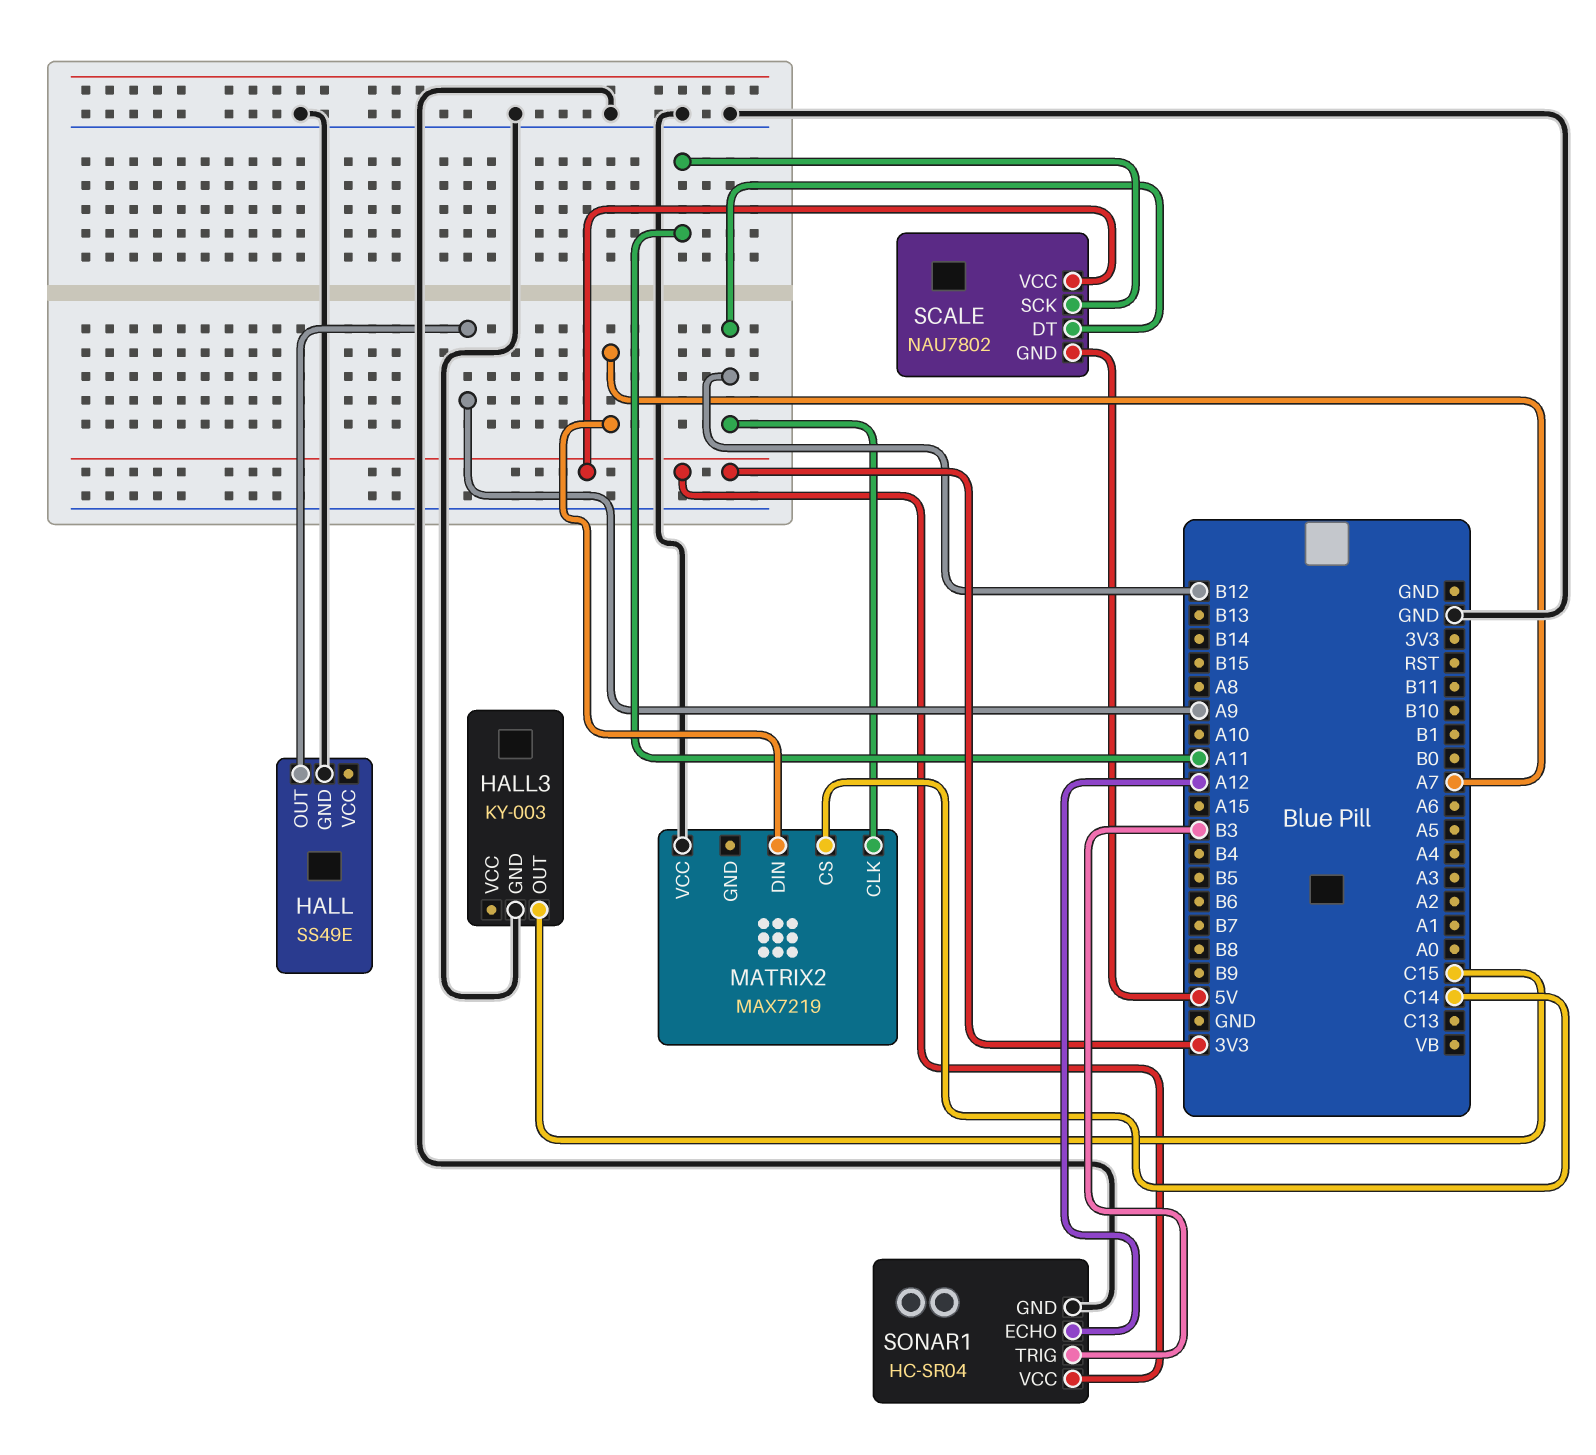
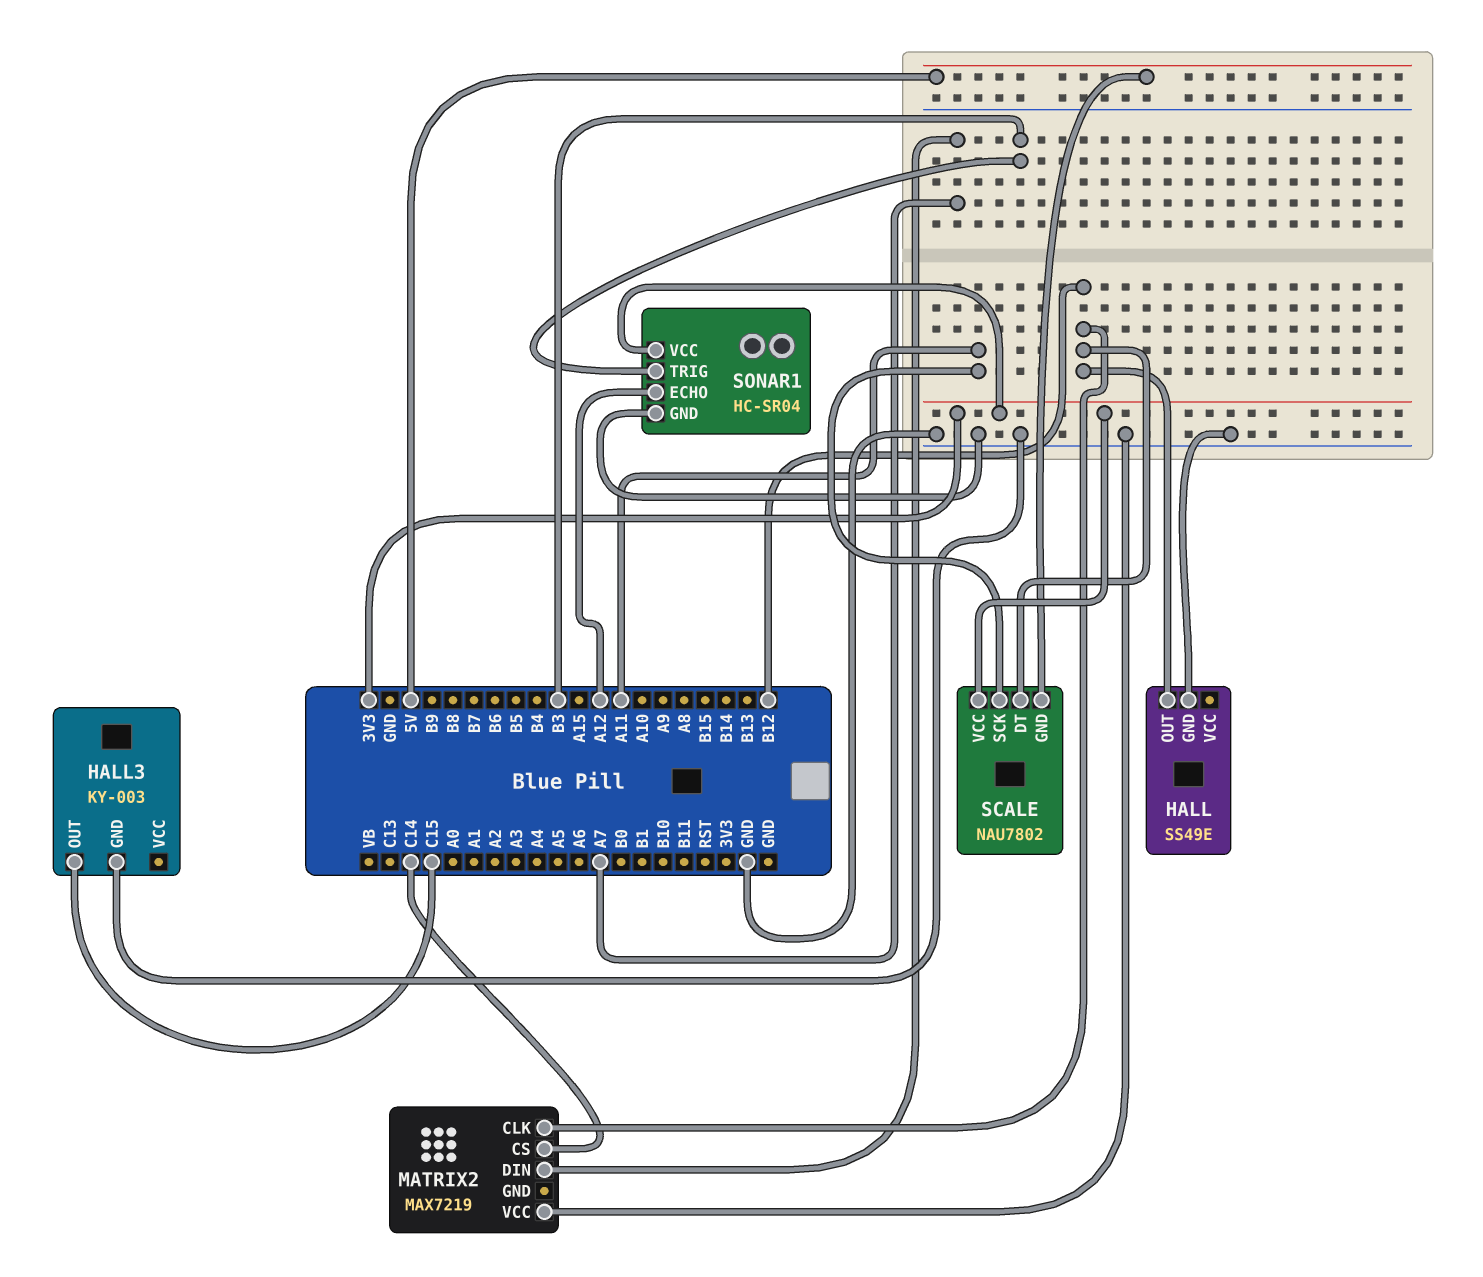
HALL pin OUT: A9 -> B12

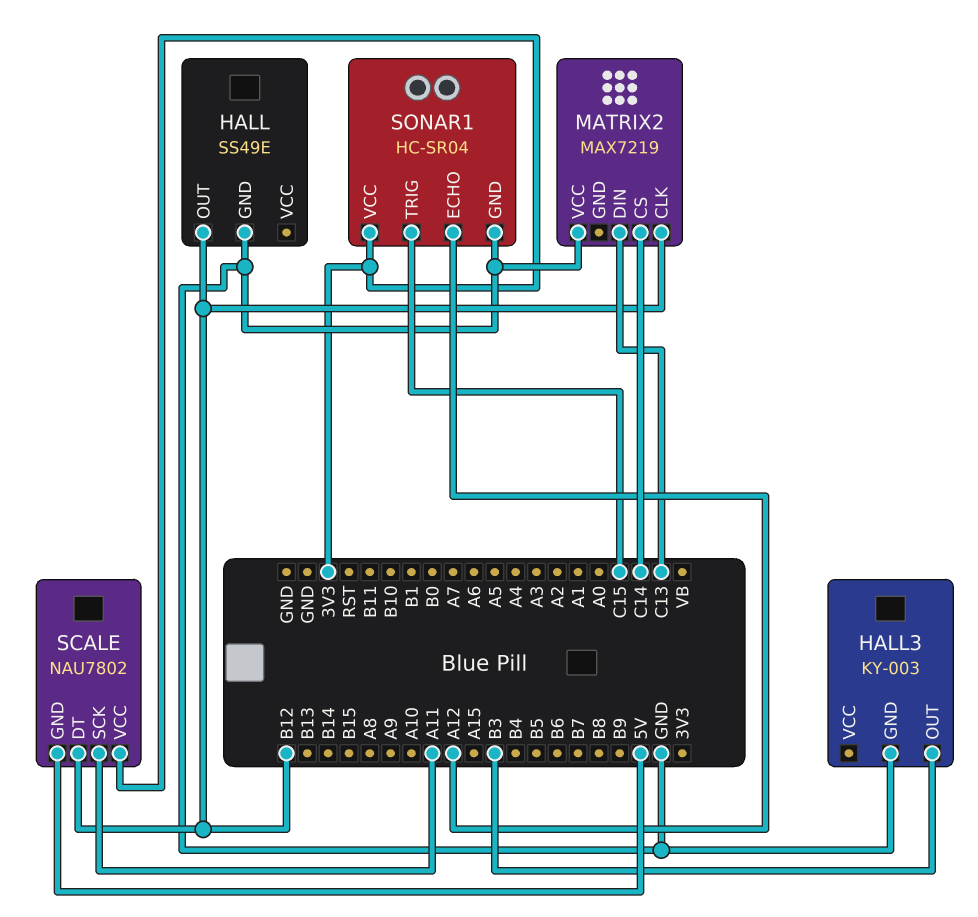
HALL3 pin OUT: C15 -> B3
MATRIX2 pin DIN: A7 -> C13
SONAR1 pin TRIG: B3 -> C15

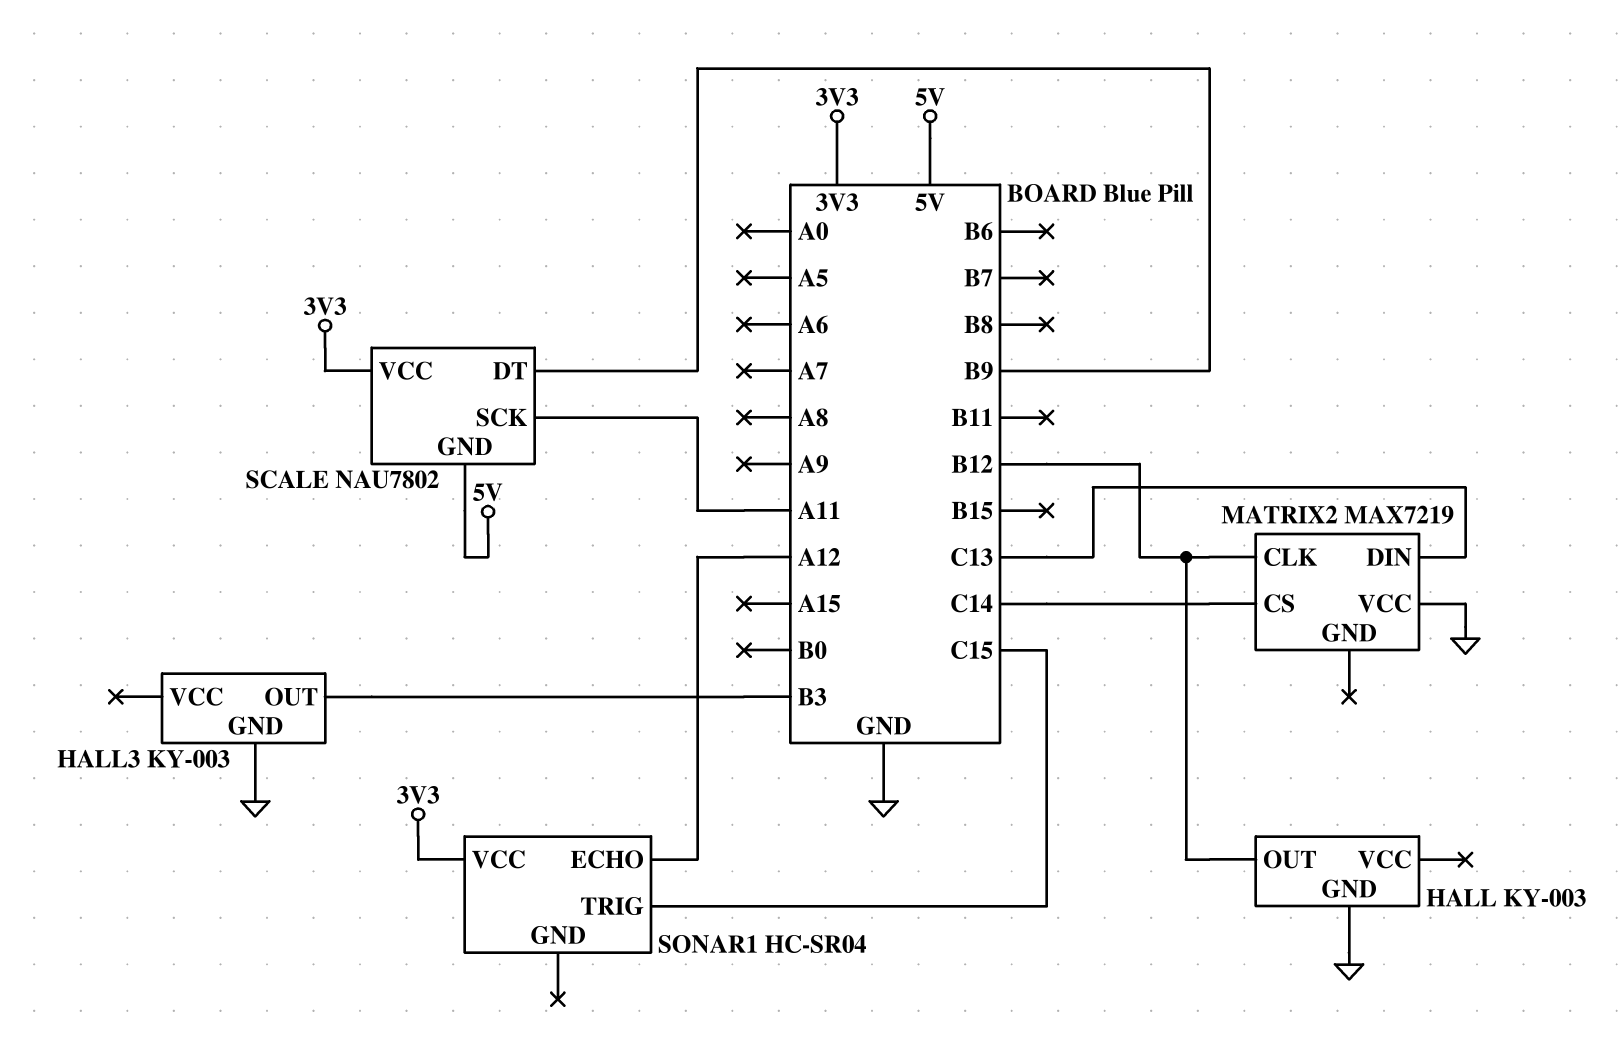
HALL: SS49E -> KY-003
SCALE pin DT: B12 -> B9
SONAR1 pin GND: GND -> none

